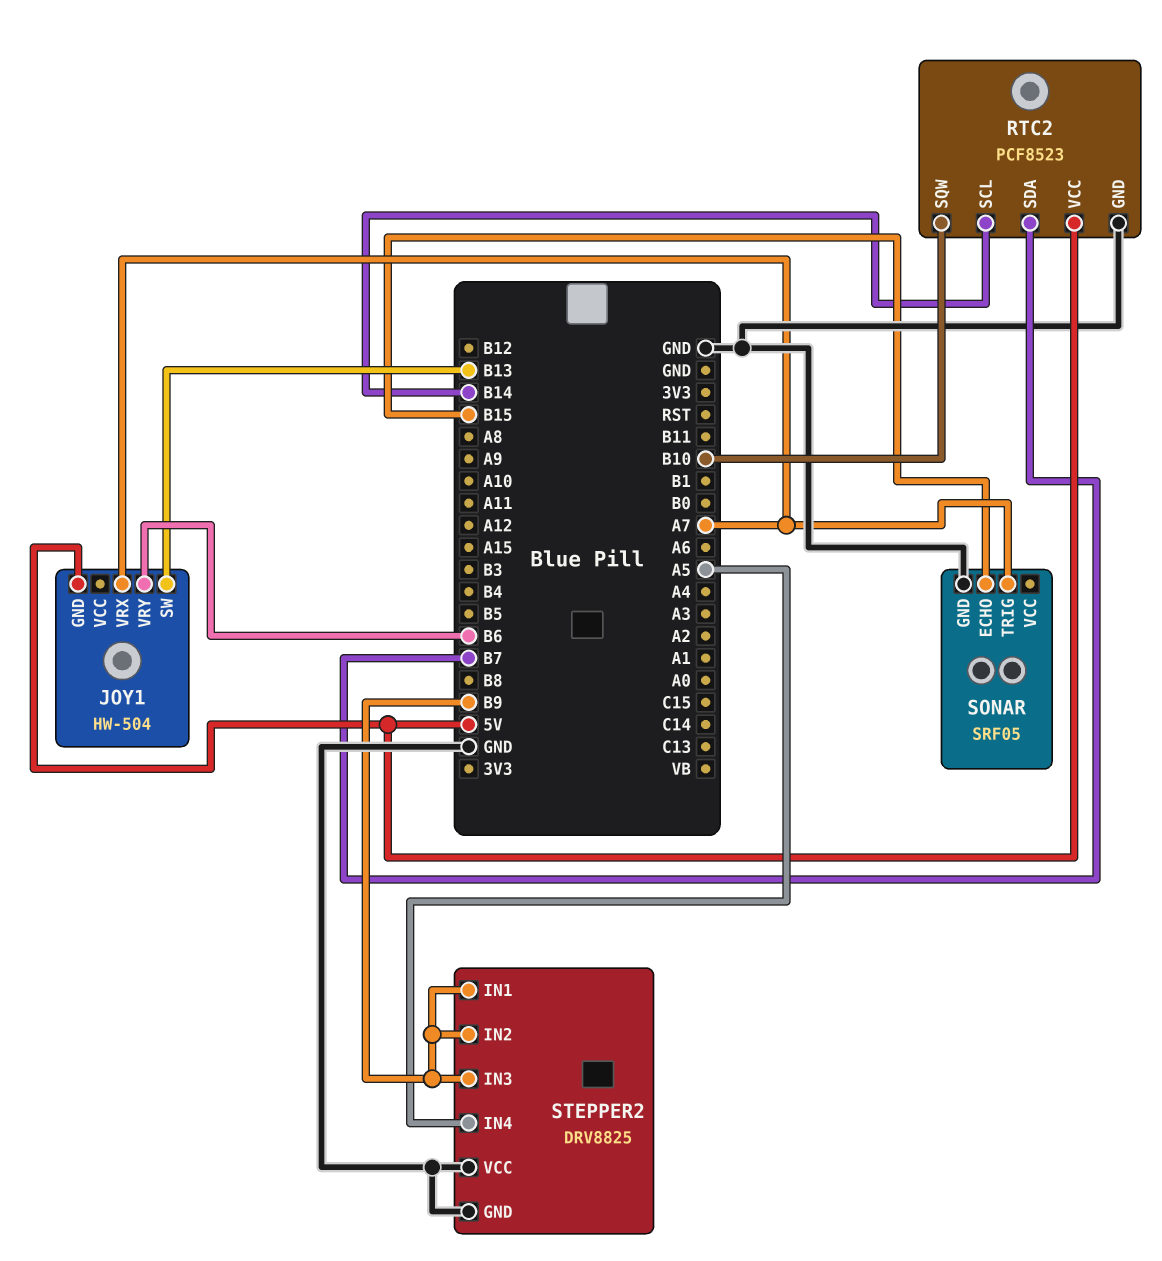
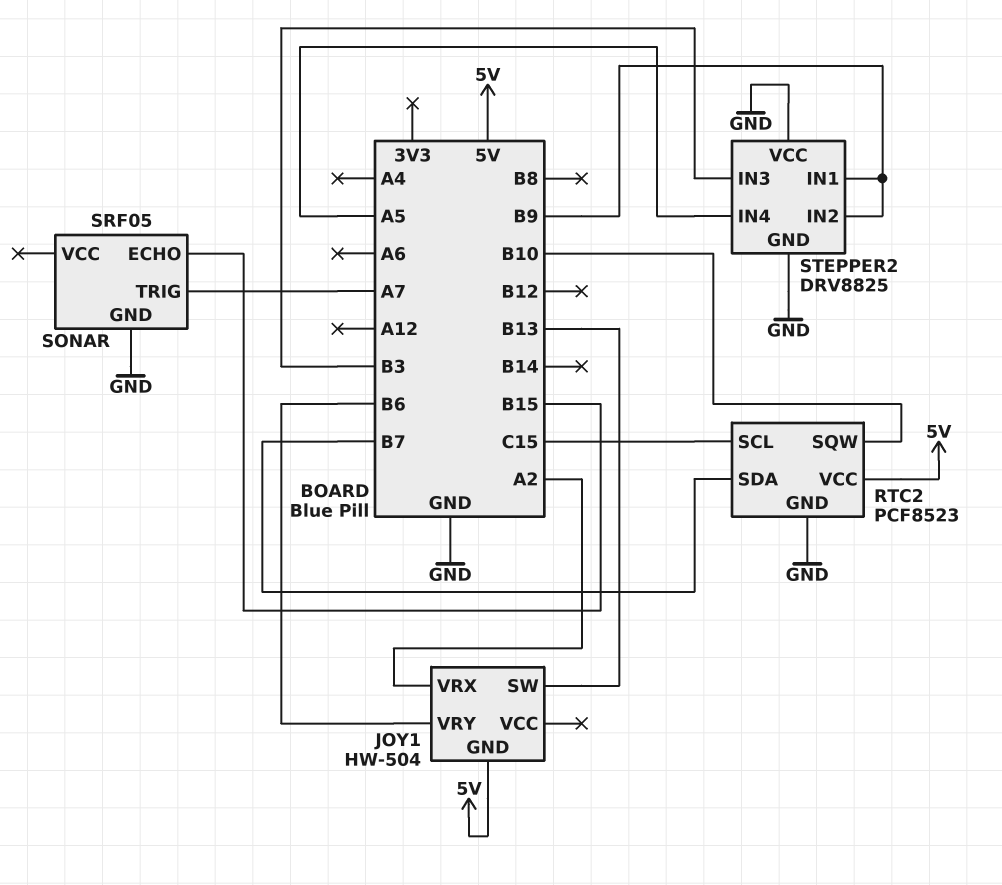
JOY1 pin VRX: A7 -> A2
RTC2 pin SCL: B14 -> C15
STEPPER2 pin IN3: B9 -> B3

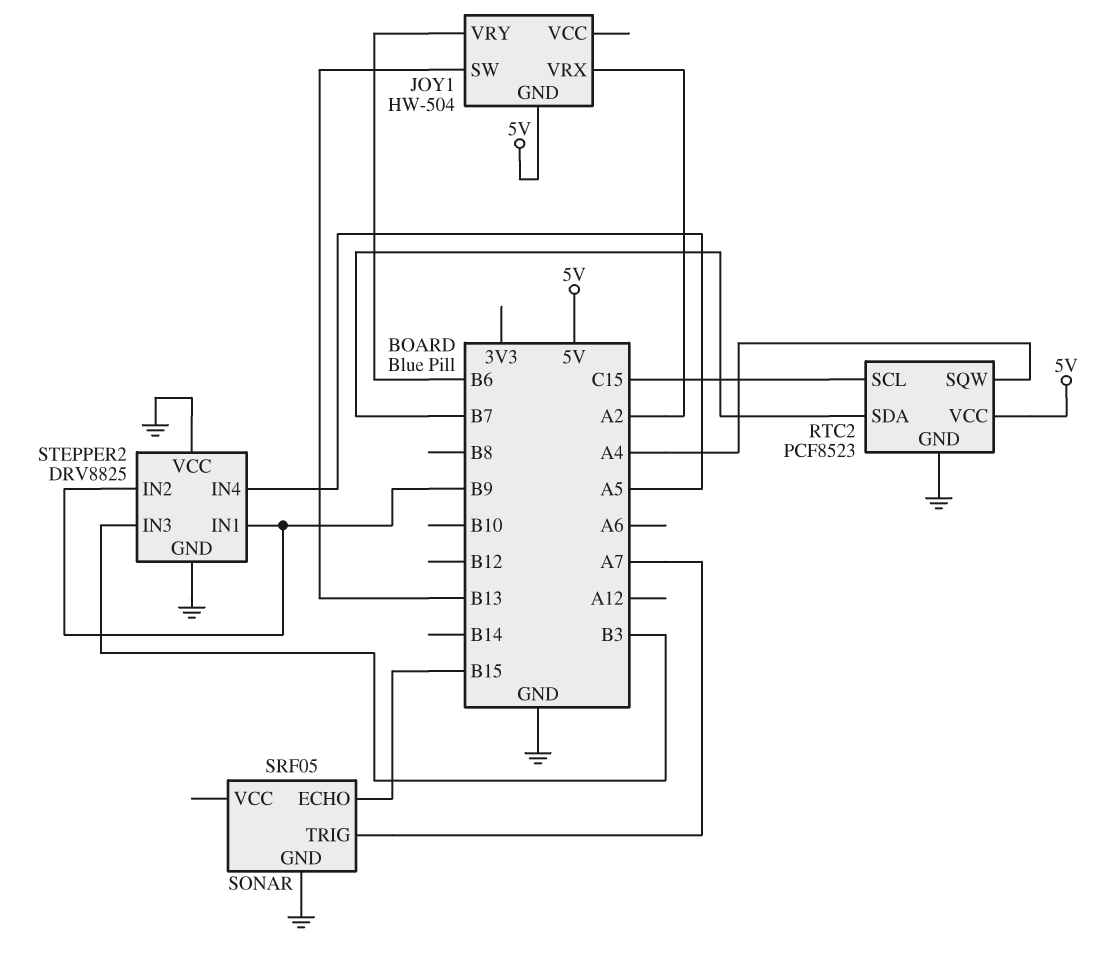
RTC2 pin SQW: B10 -> A4

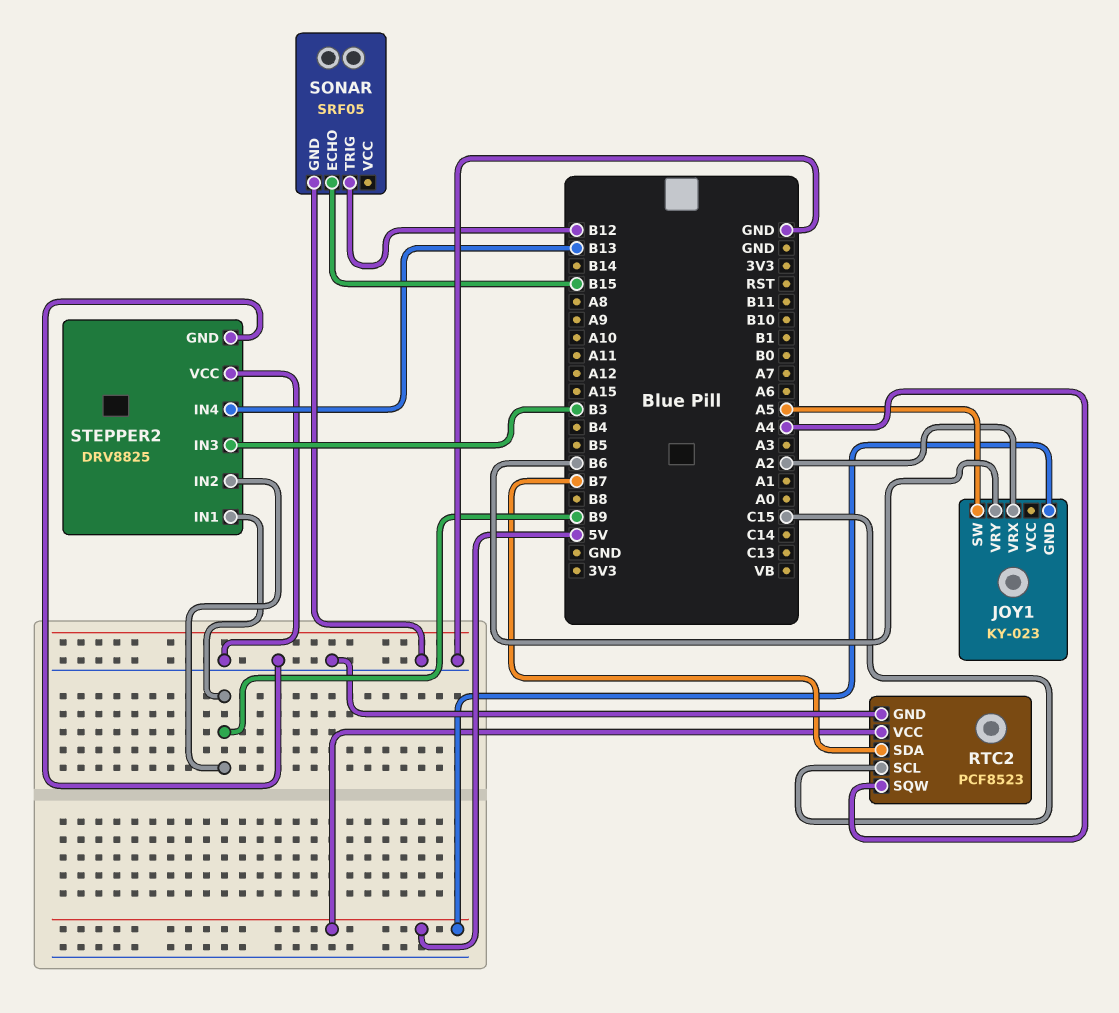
JOY1: HW-504 -> KY-023
JOY1 pin SW: B13 -> A5
SONAR pin TRIG: A7 -> B12
STEPPER2 pin IN4: A5 -> B13

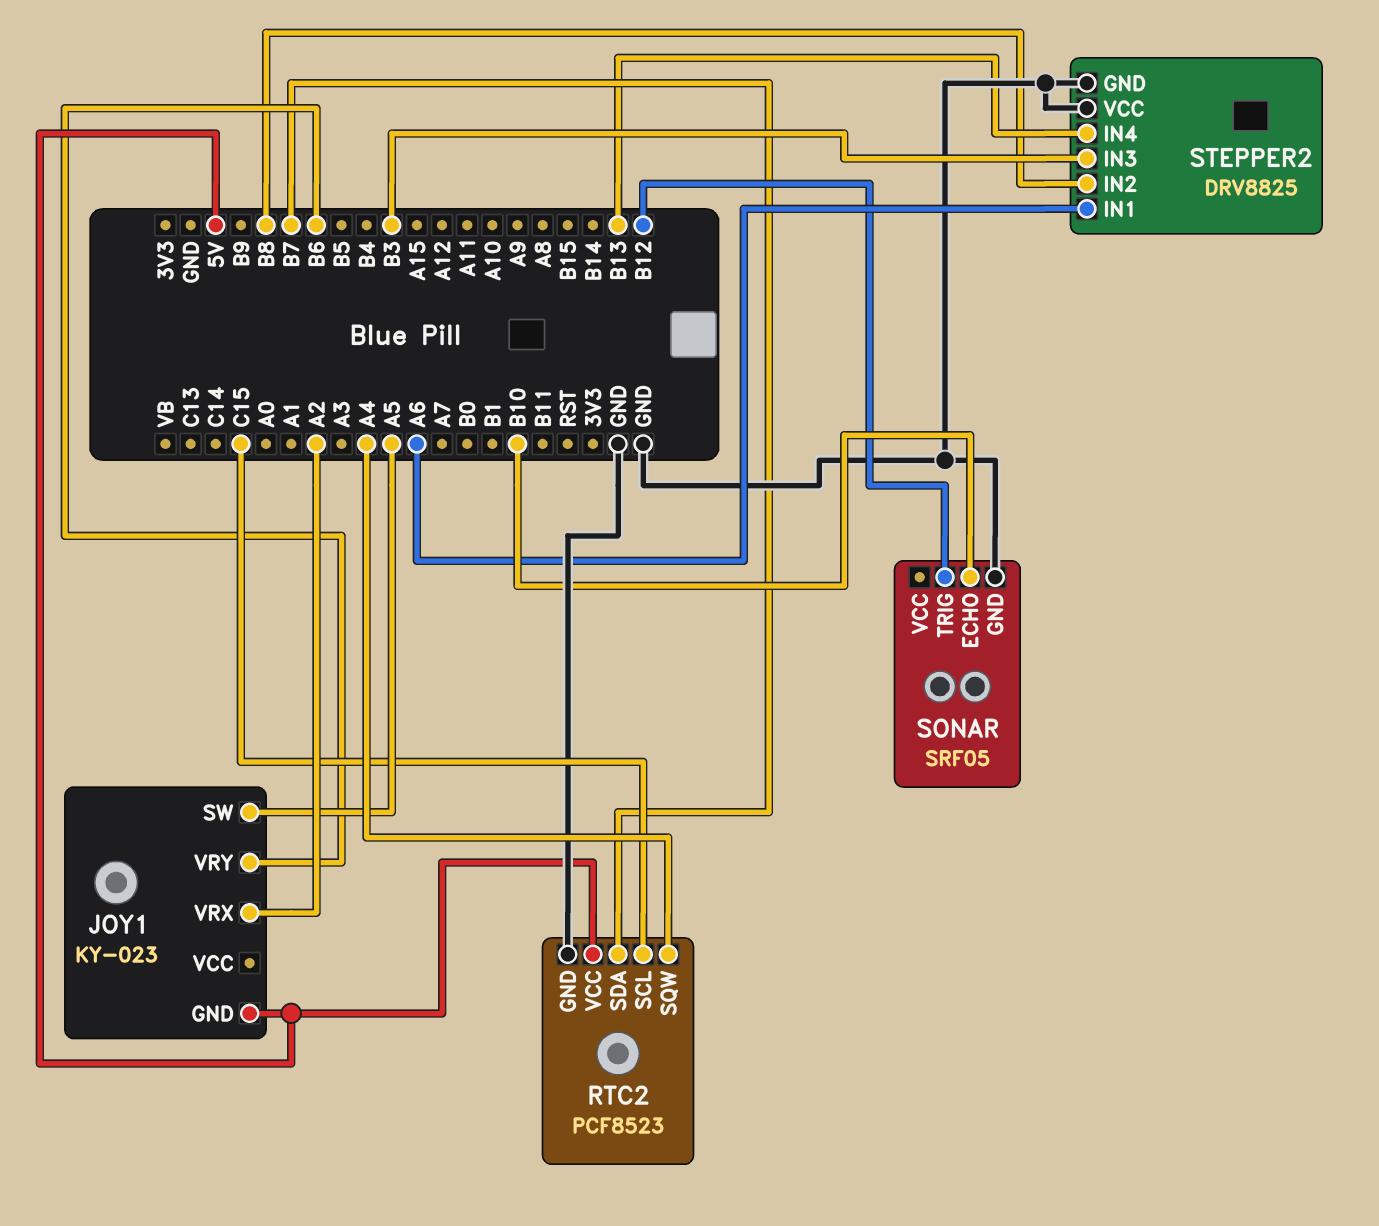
SONAR pin ECHO: B15 -> B10
STEPPER2 pin IN1: B9 -> A6
STEPPER2 pin IN2: B9 -> B8

